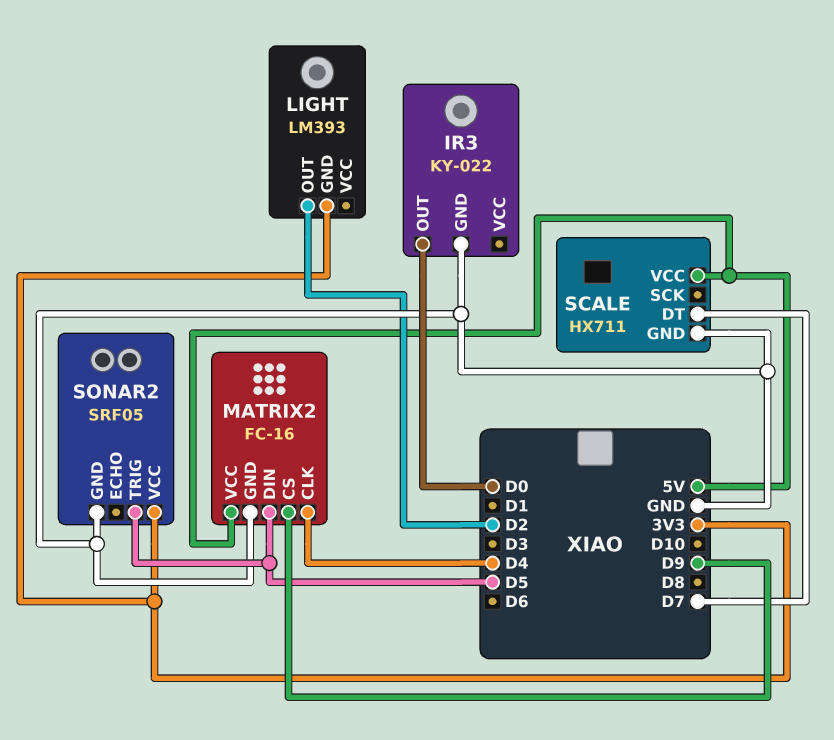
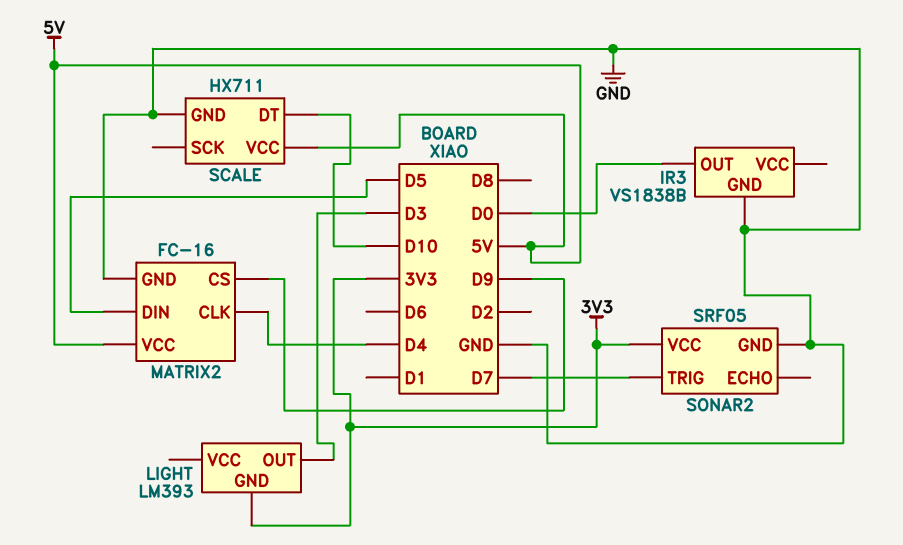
IR3: KY-022 -> VS1838B
LIGHT pin OUT: D2 -> D3
SCALE pin DT: D7 -> D10
SONAR2 pin TRIG: D5 -> D7

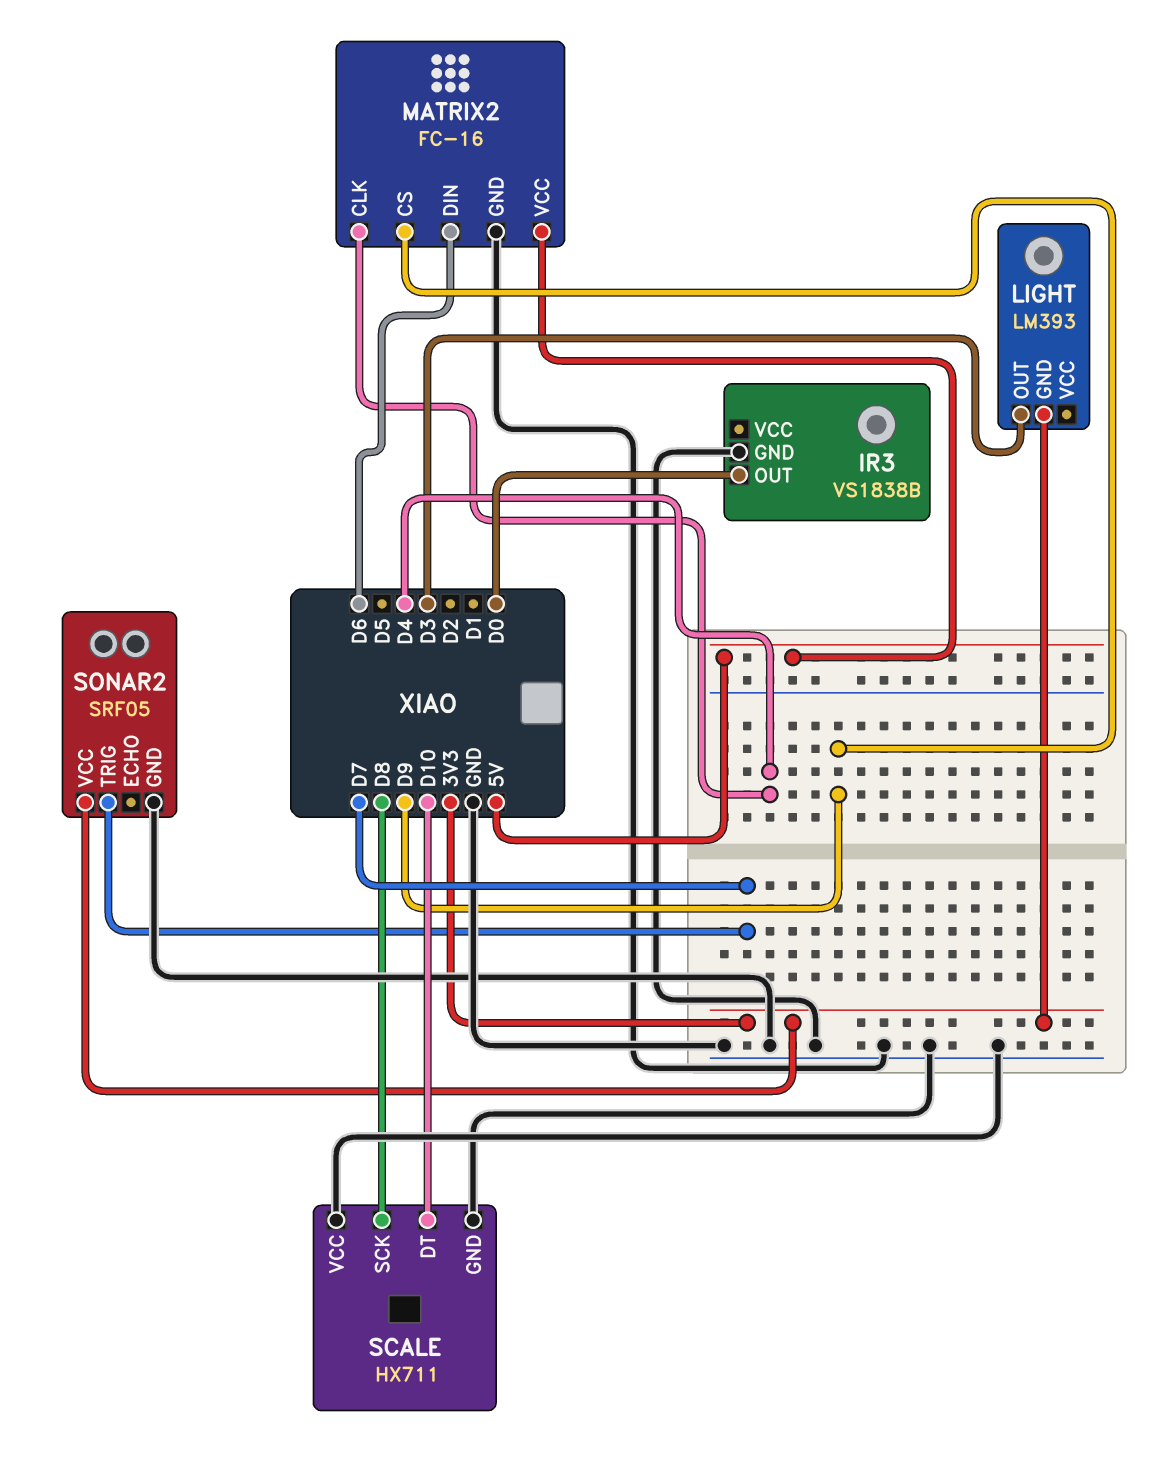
MATRIX2 pin DIN: D5 -> D6
SCALE pin SCK: none -> D8
SCALE pin VCC: 5V -> GND

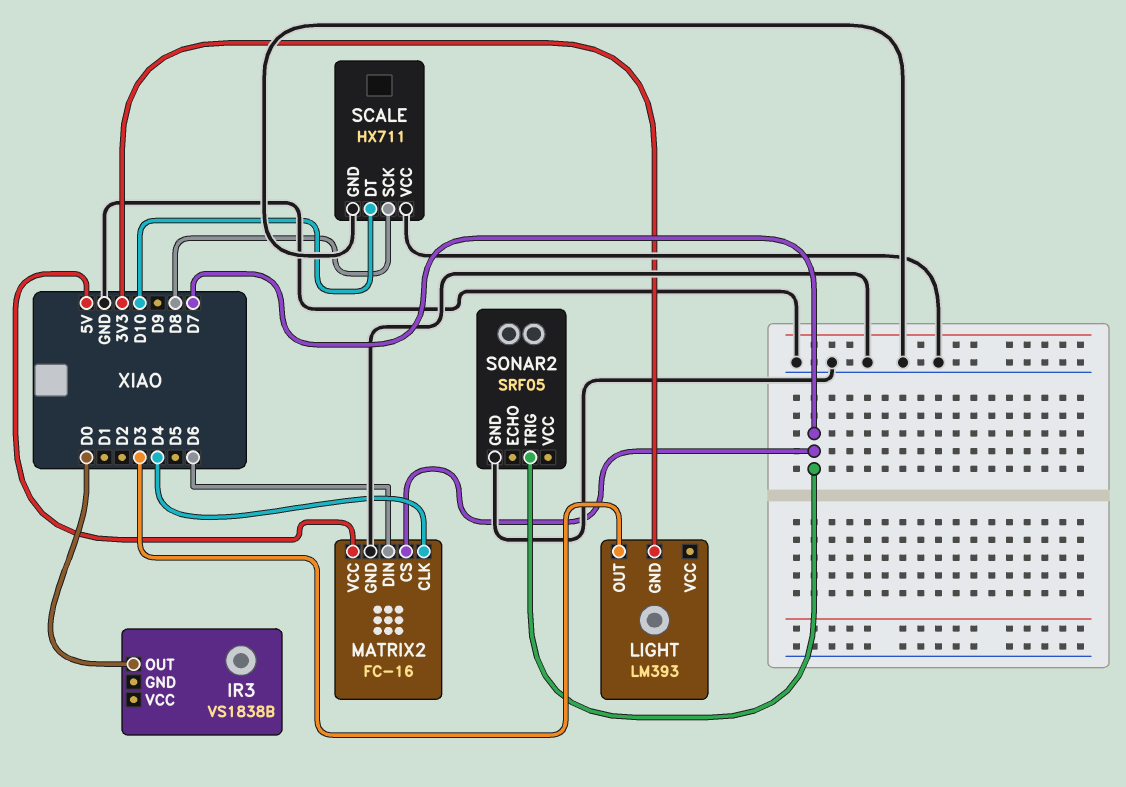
IR3 pin GND: GND -> none
MATRIX2 pin CS: D9 -> D7
SONAR2 pin VCC: 3V3 -> none

